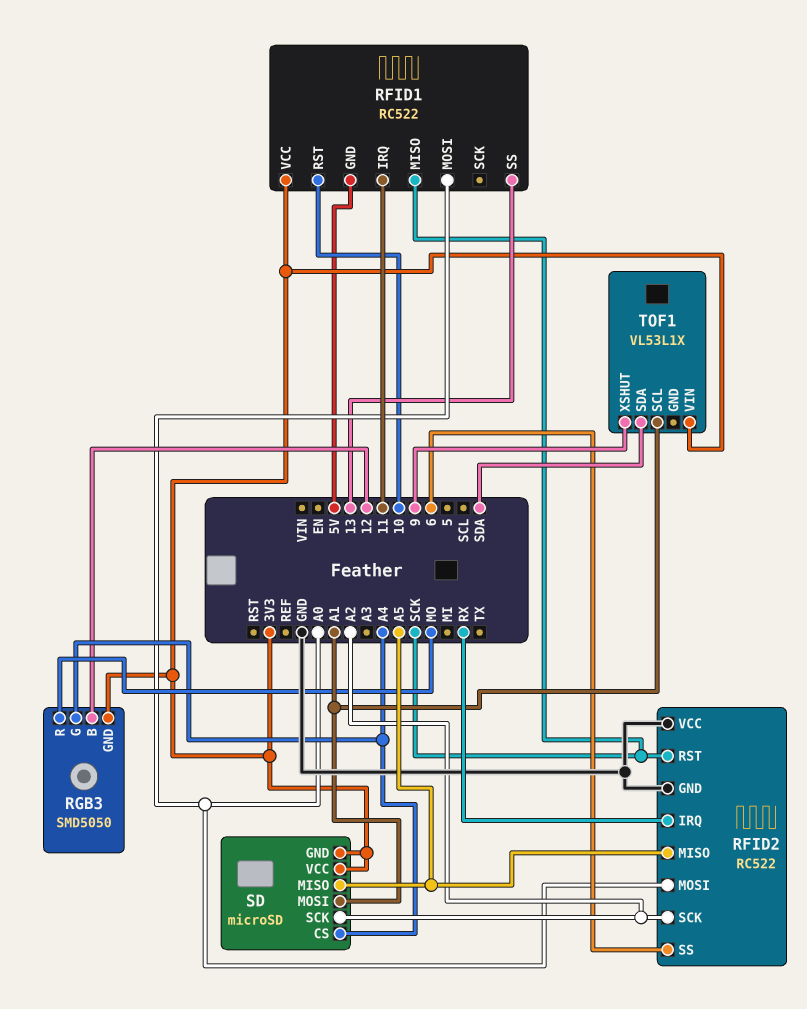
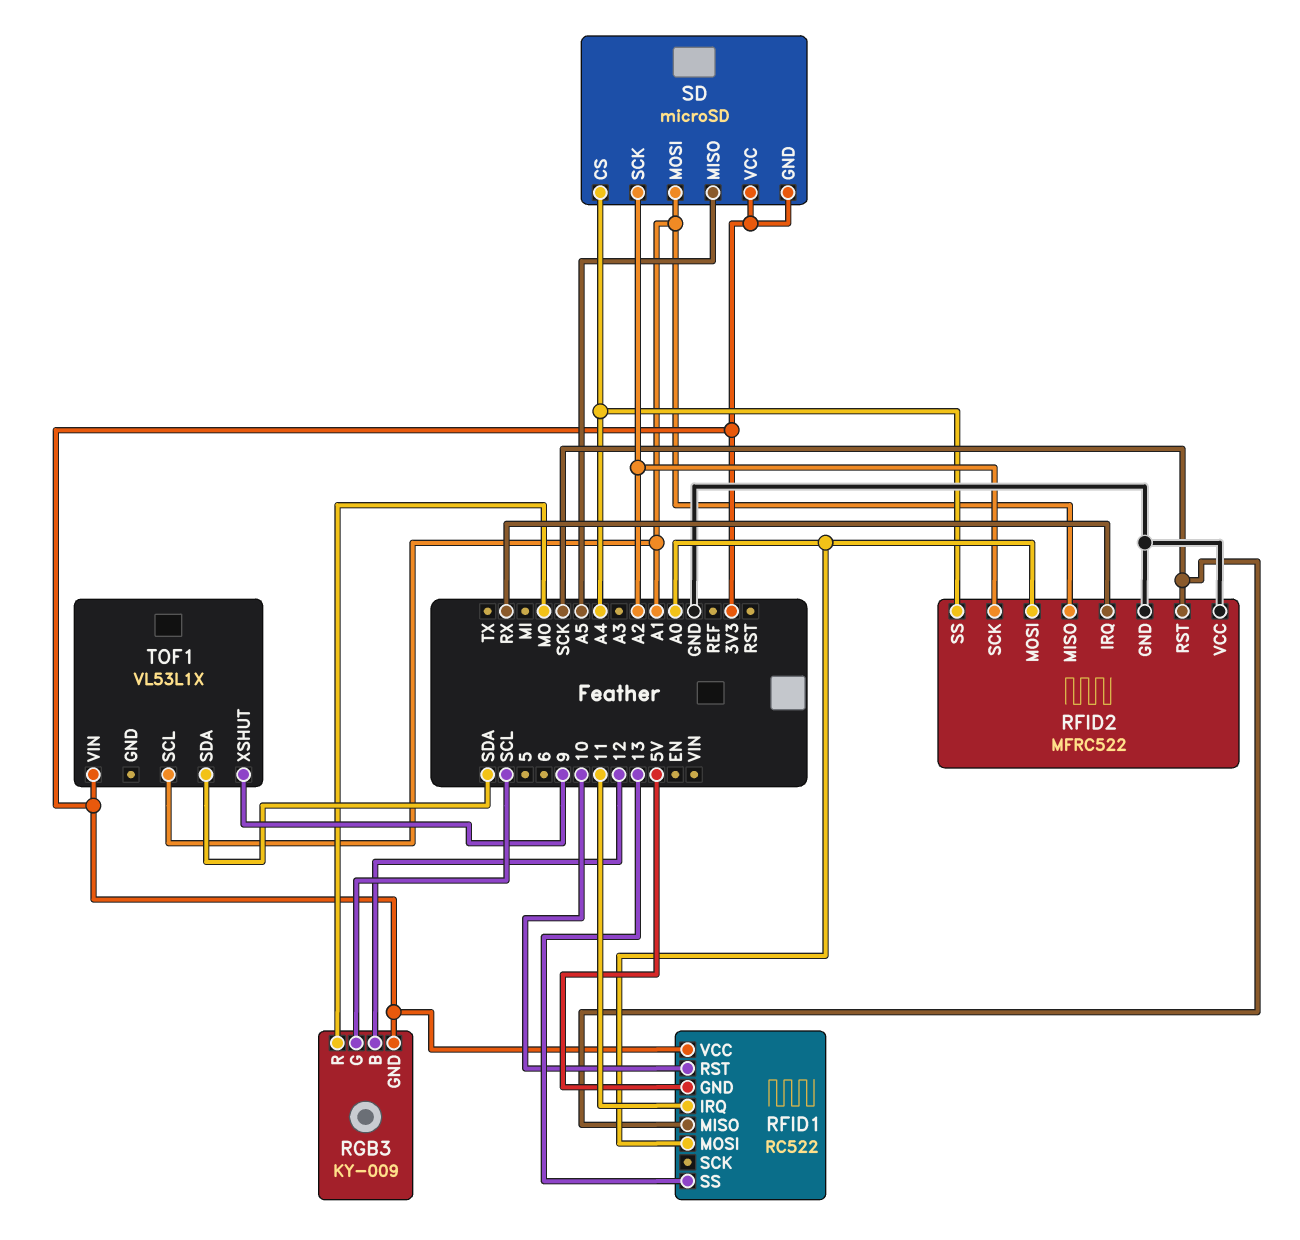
RFID2: RC522 -> MFRC522
RFID2 pin MISO: A5 -> A1
RFID2 pin SS: 6 -> A4
RGB3: SMD5050 -> KY-009
RGB3 pin G: A4 -> SCL

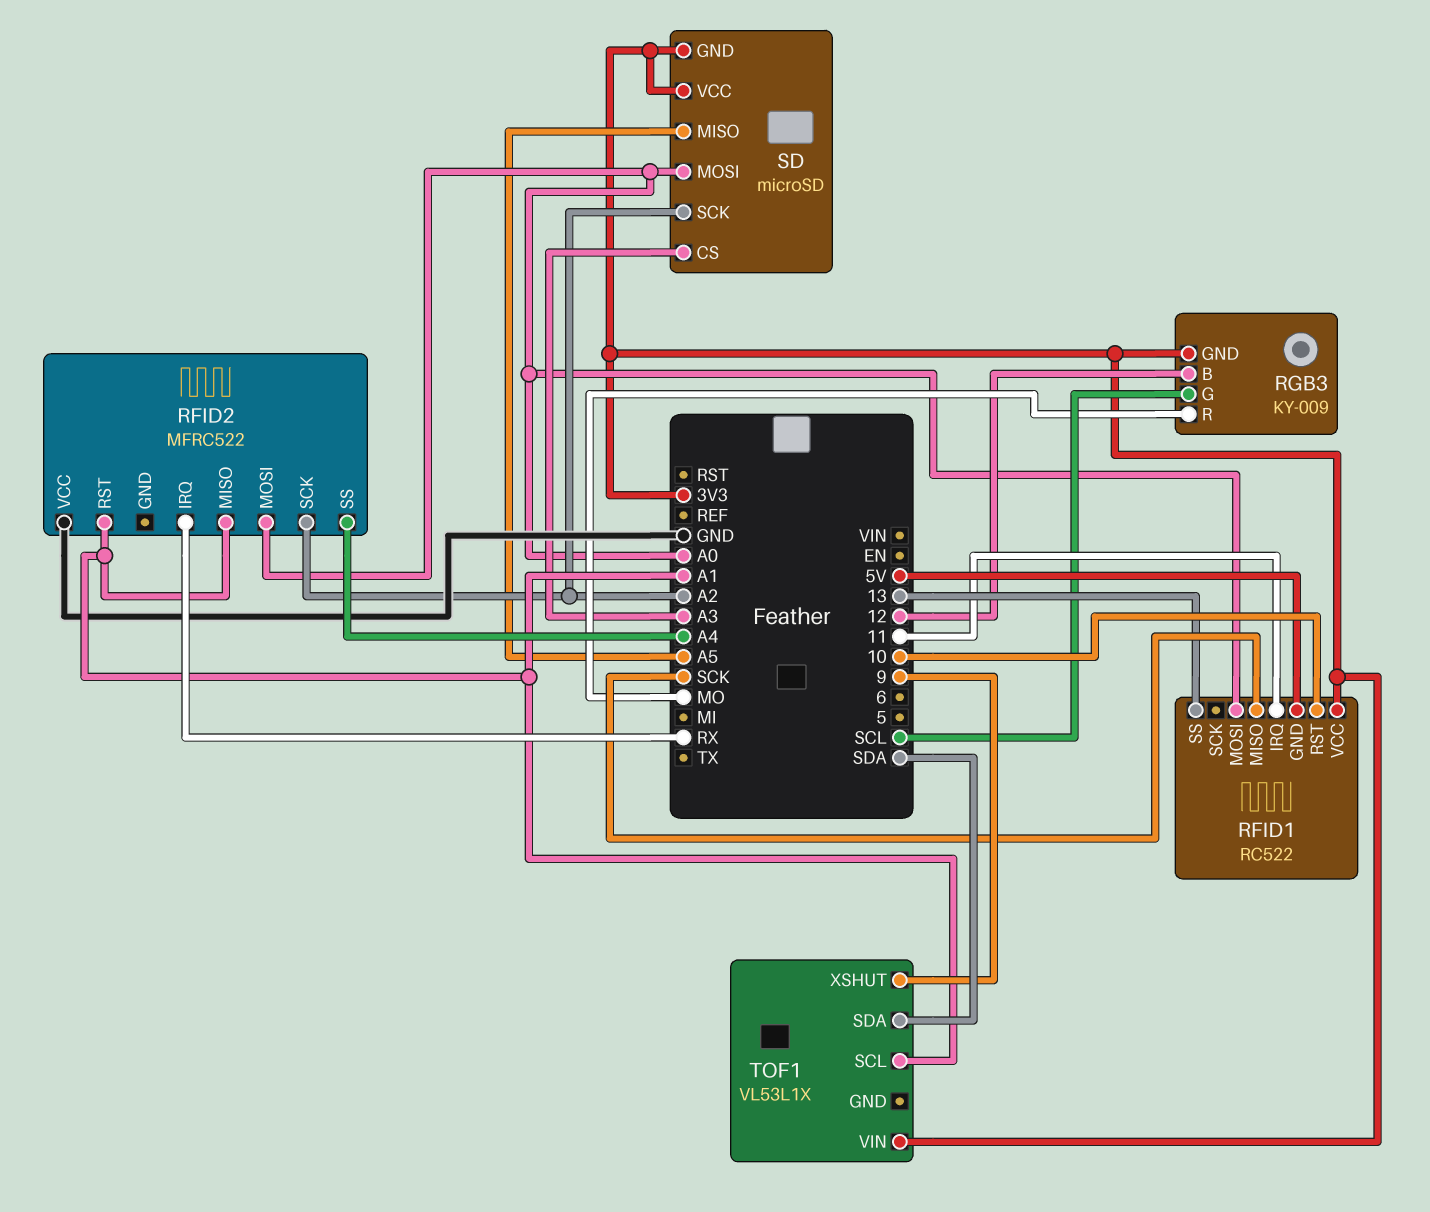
RFID2 pin GND: GND -> none
RFID2 pin RST: SCK -> A1
SD pin CS: A4 -> A3
SD pin MOSI: A1 -> A0

